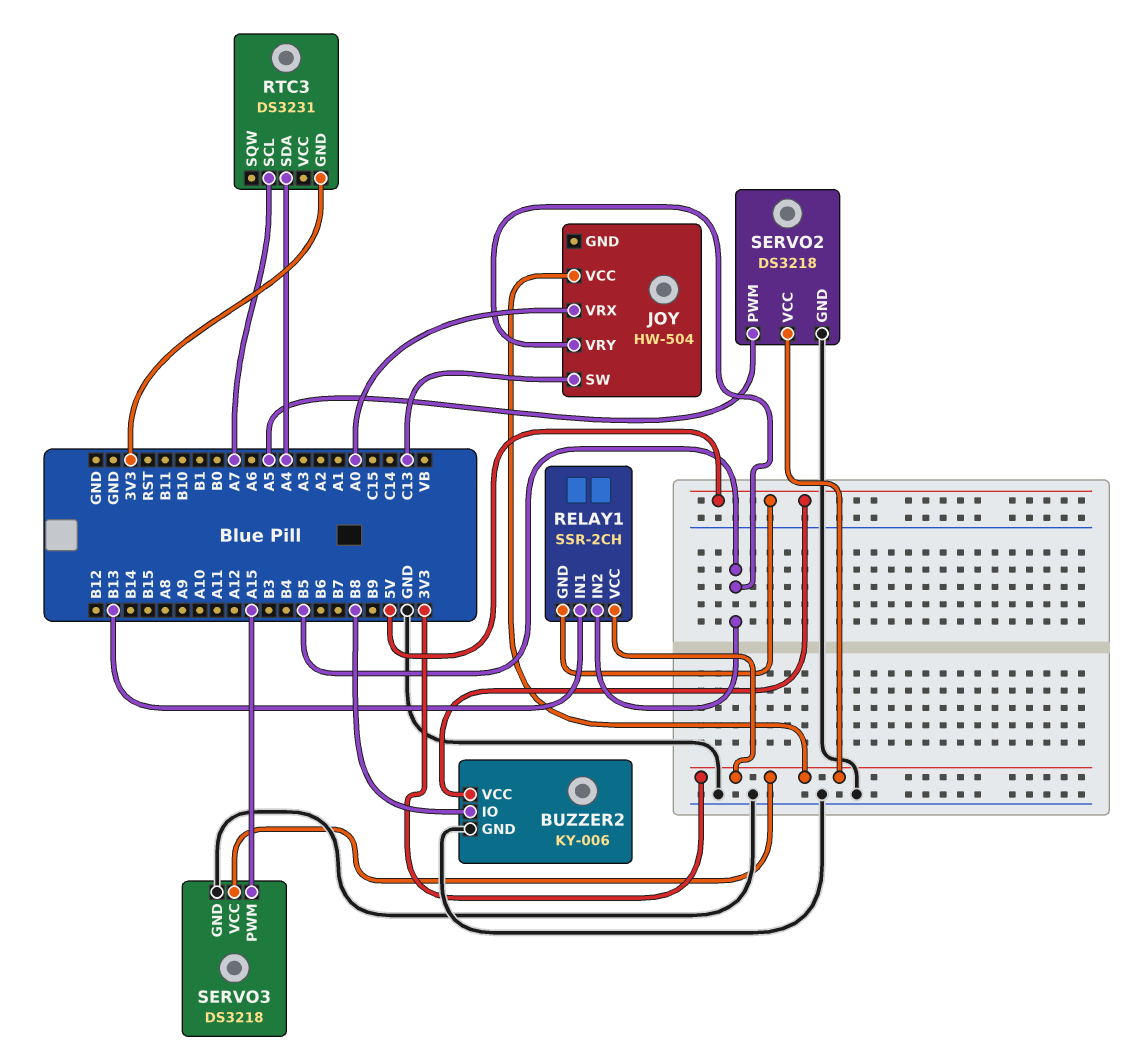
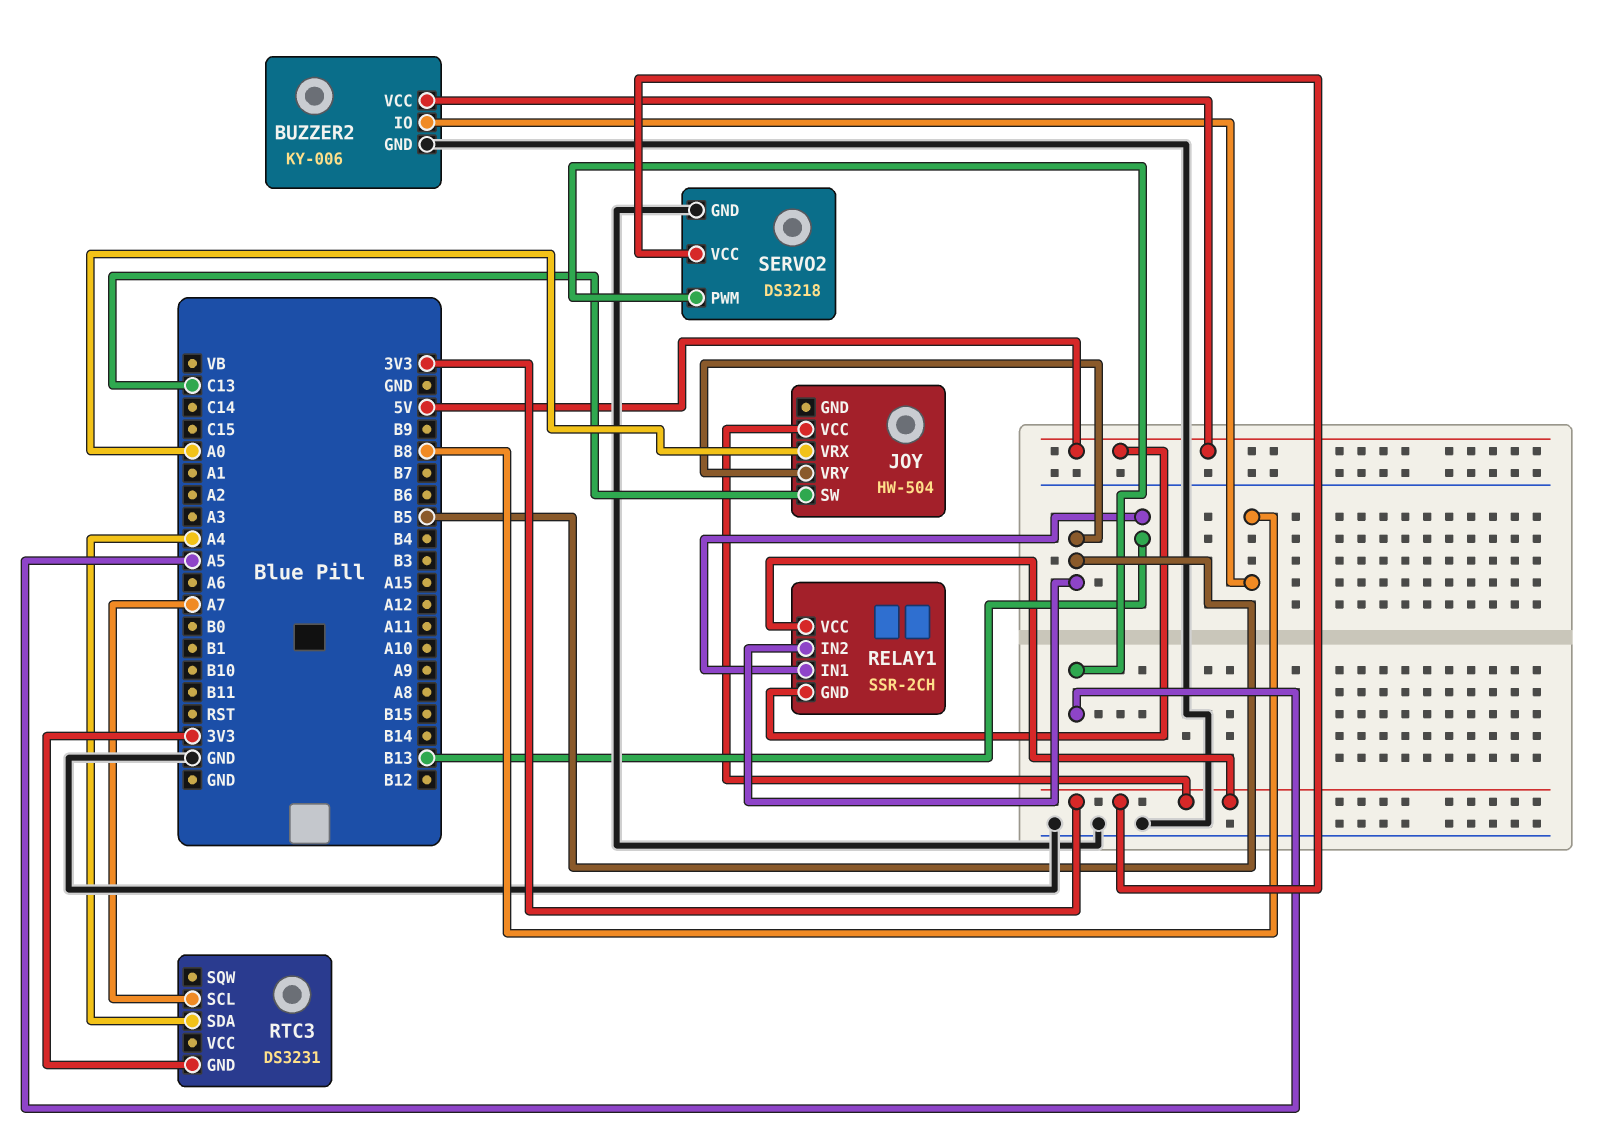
SERVO3: DS3218 -> none
SERVO3 pin GND: GND -> none
SERVO3 pin PWM: A15 -> none
SERVO3 pin VCC: 3V3 -> none

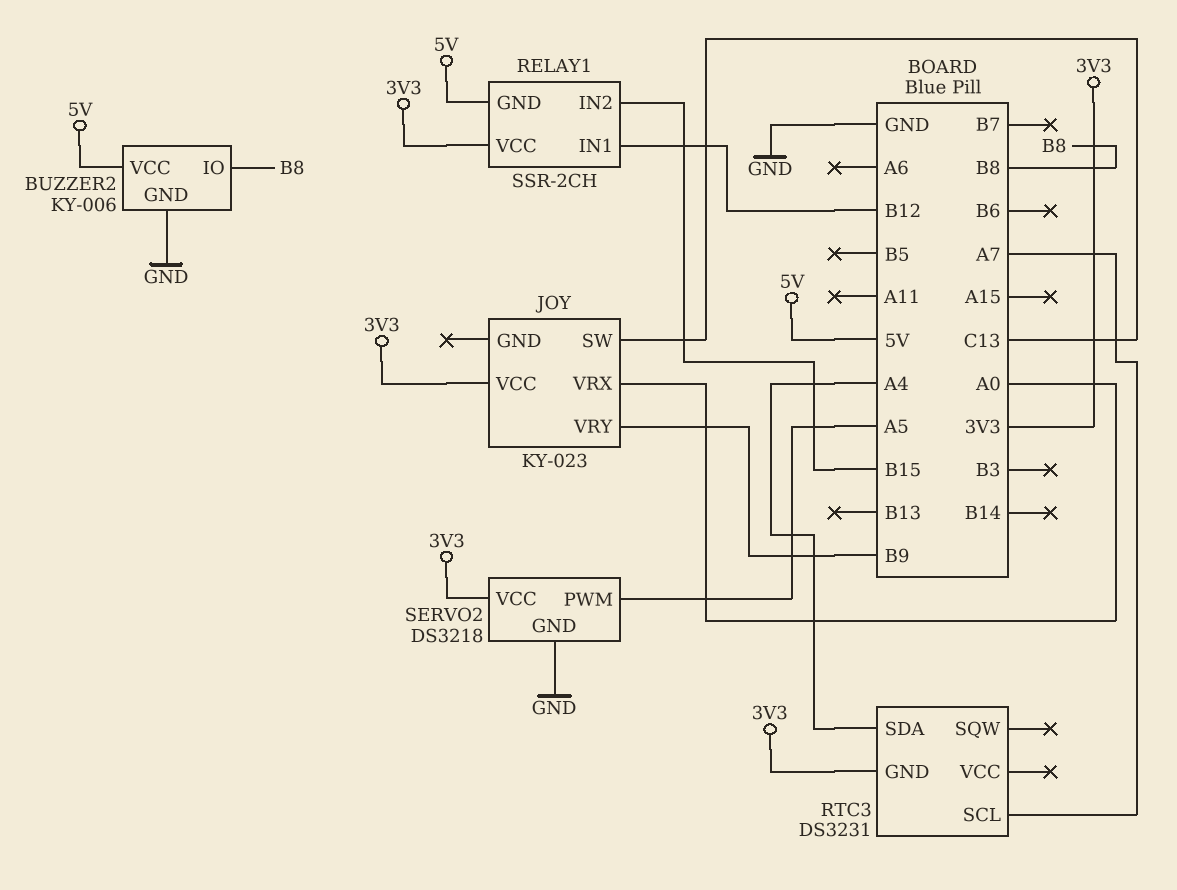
JOY: HW-504 -> KY-023
JOY pin VRY: B5 -> B9
RELAY1 pin IN1: B13 -> B12
RELAY1 pin IN2: B5 -> B15

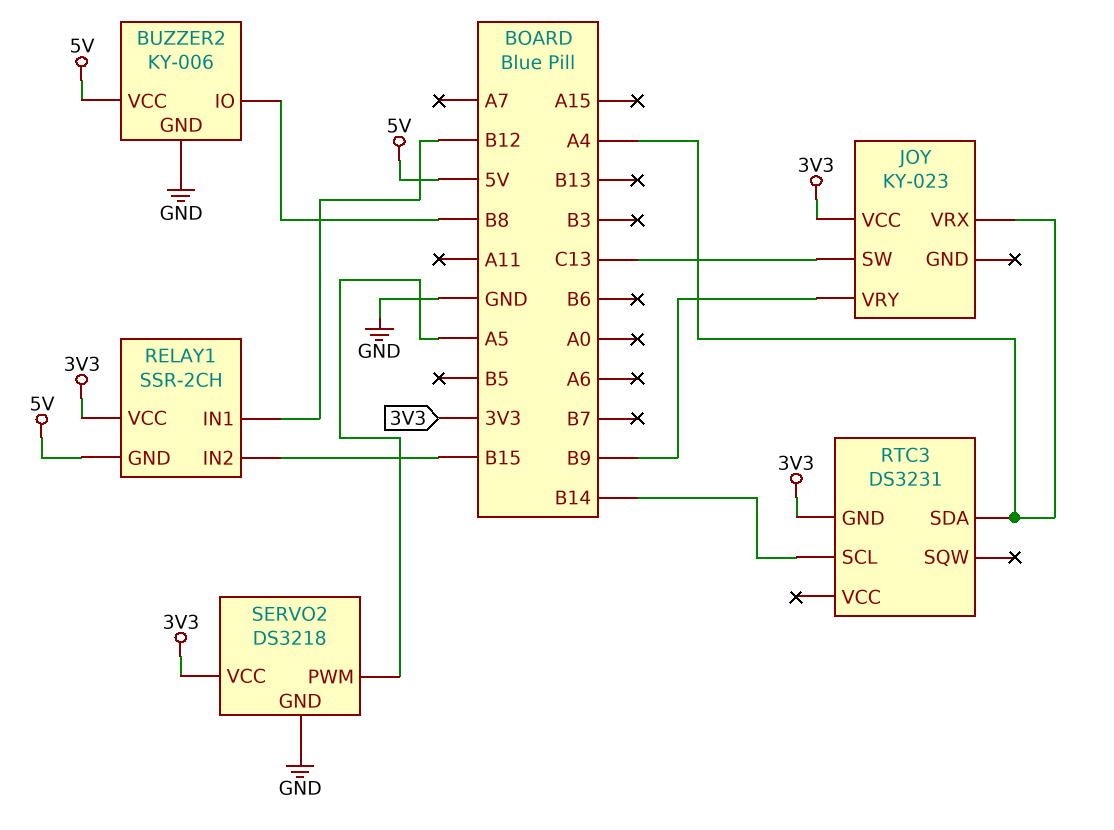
JOY pin VRX: A0 -> A4
RTC3 pin SCL: A7 -> B14

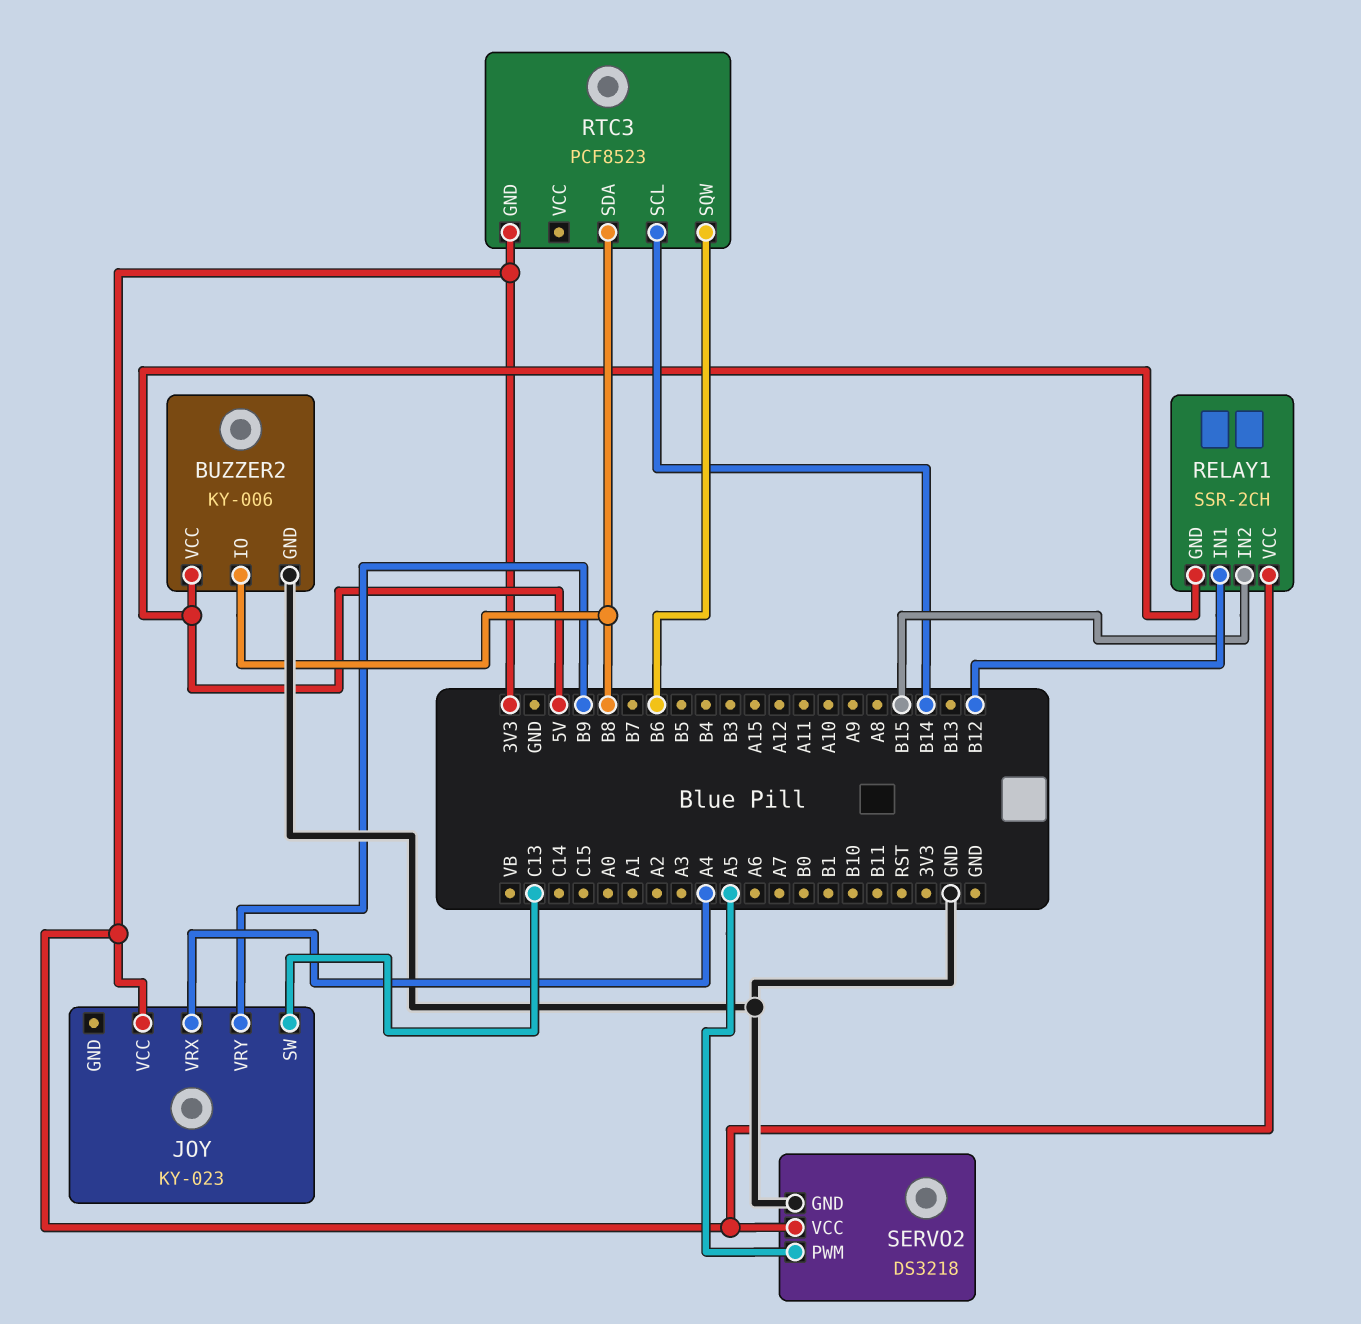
RTC3: DS3231 -> PCF8523
RTC3 pin SDA: A4 -> B8
RTC3 pin SQW: none -> B6

